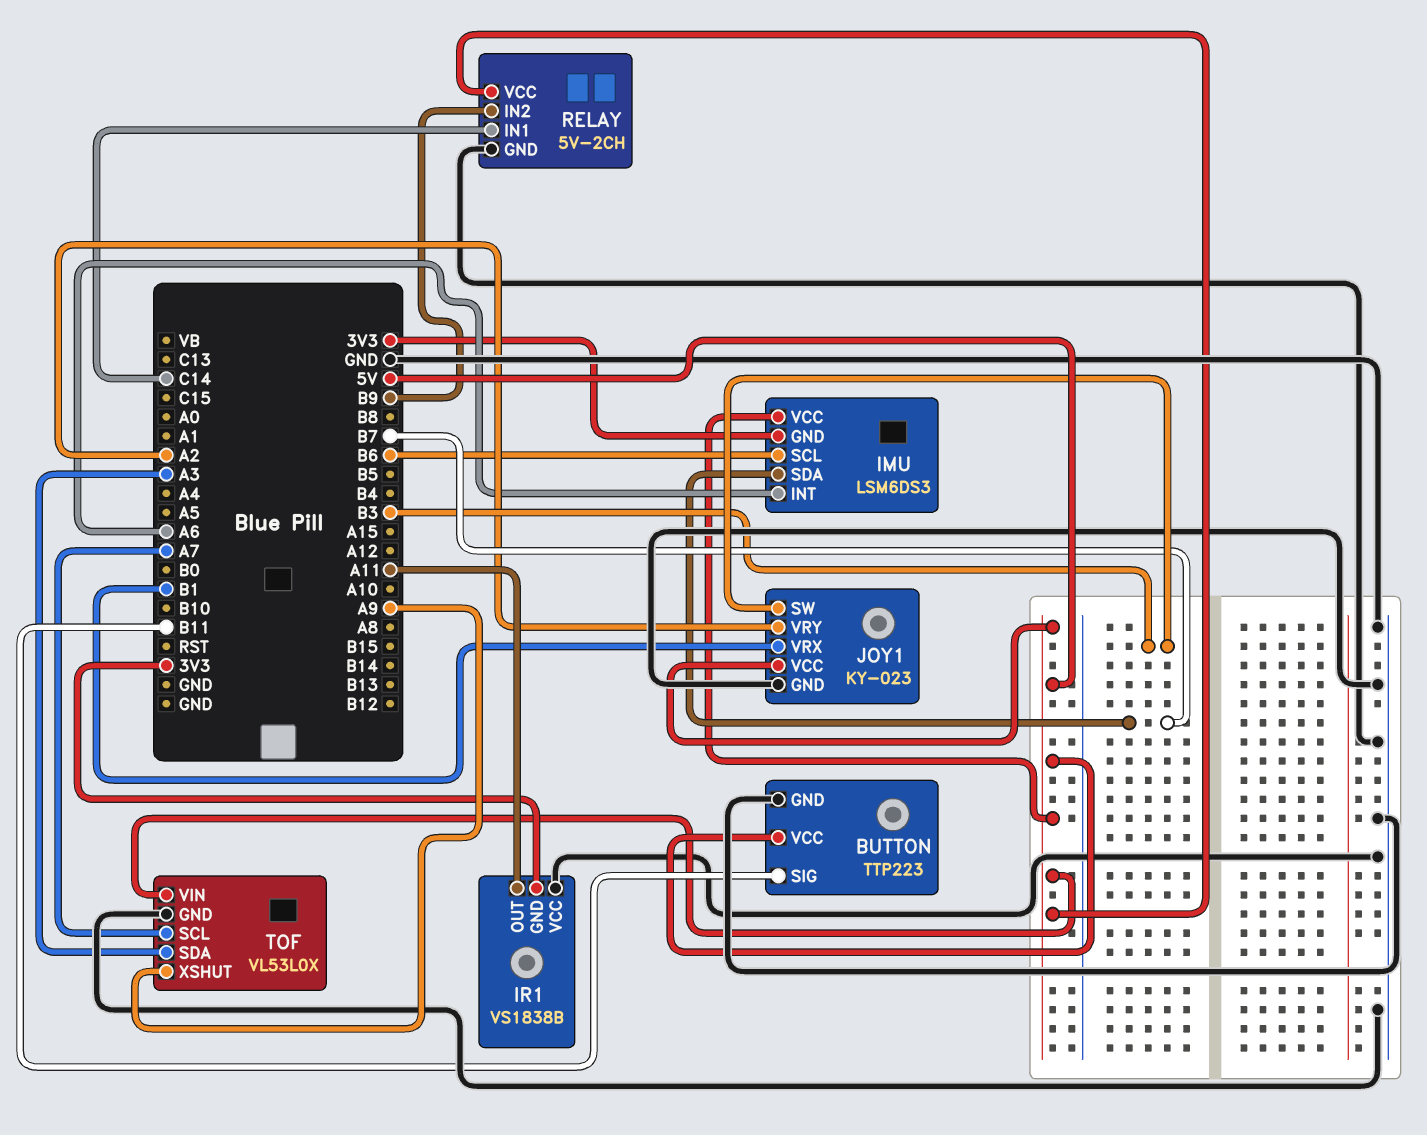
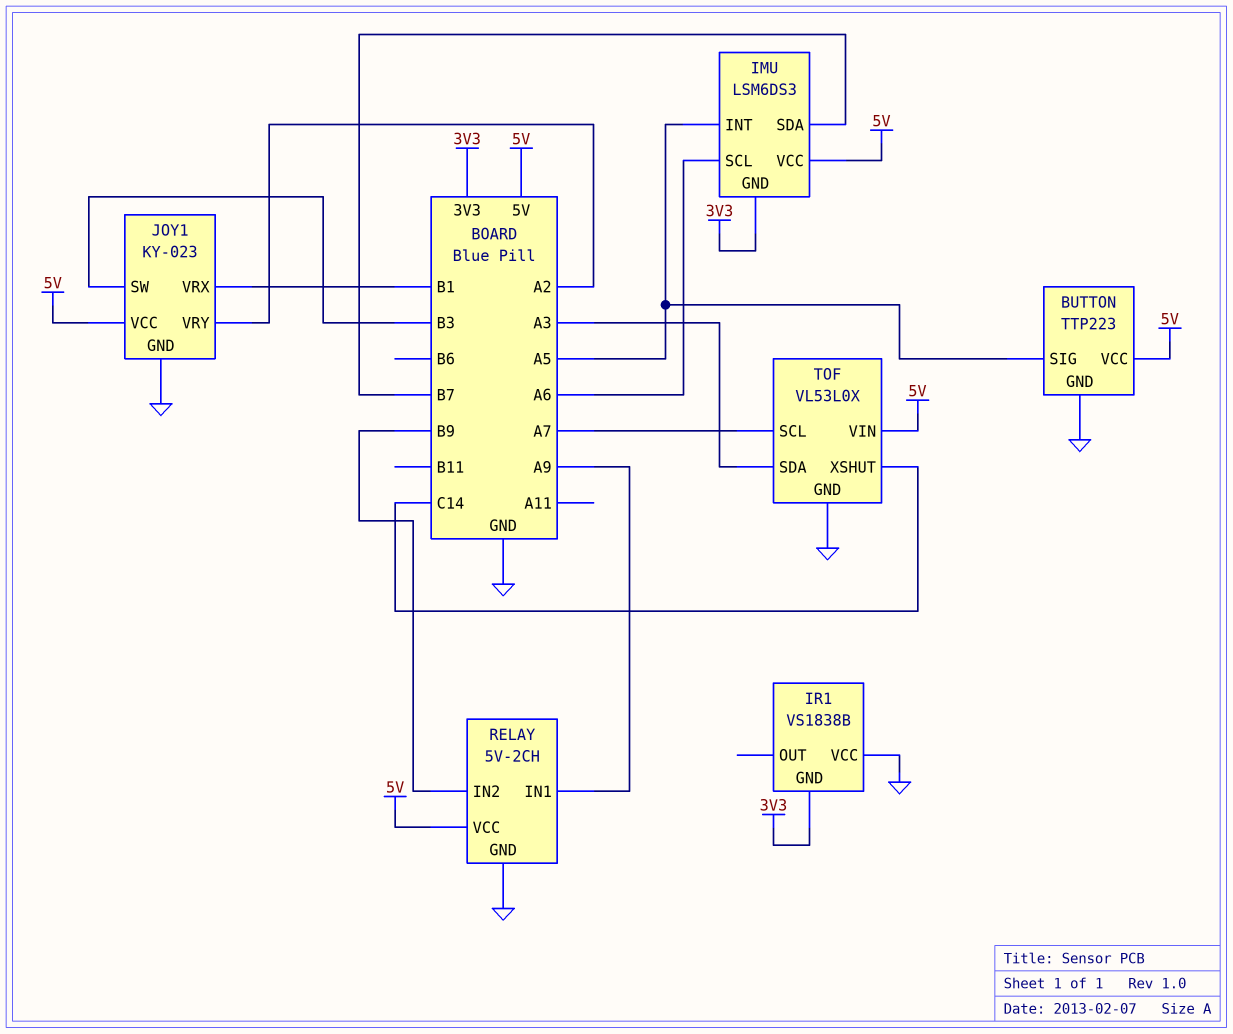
BUTTON pin SIG: B11 -> A5
IMU pin INT: A6 -> A5
IMU pin SCL: B6 -> A6
IR1 pin OUT: A11 -> none
RELAY pin IN1: C14 -> A9
TOF pin XSHUT: A9 -> C14

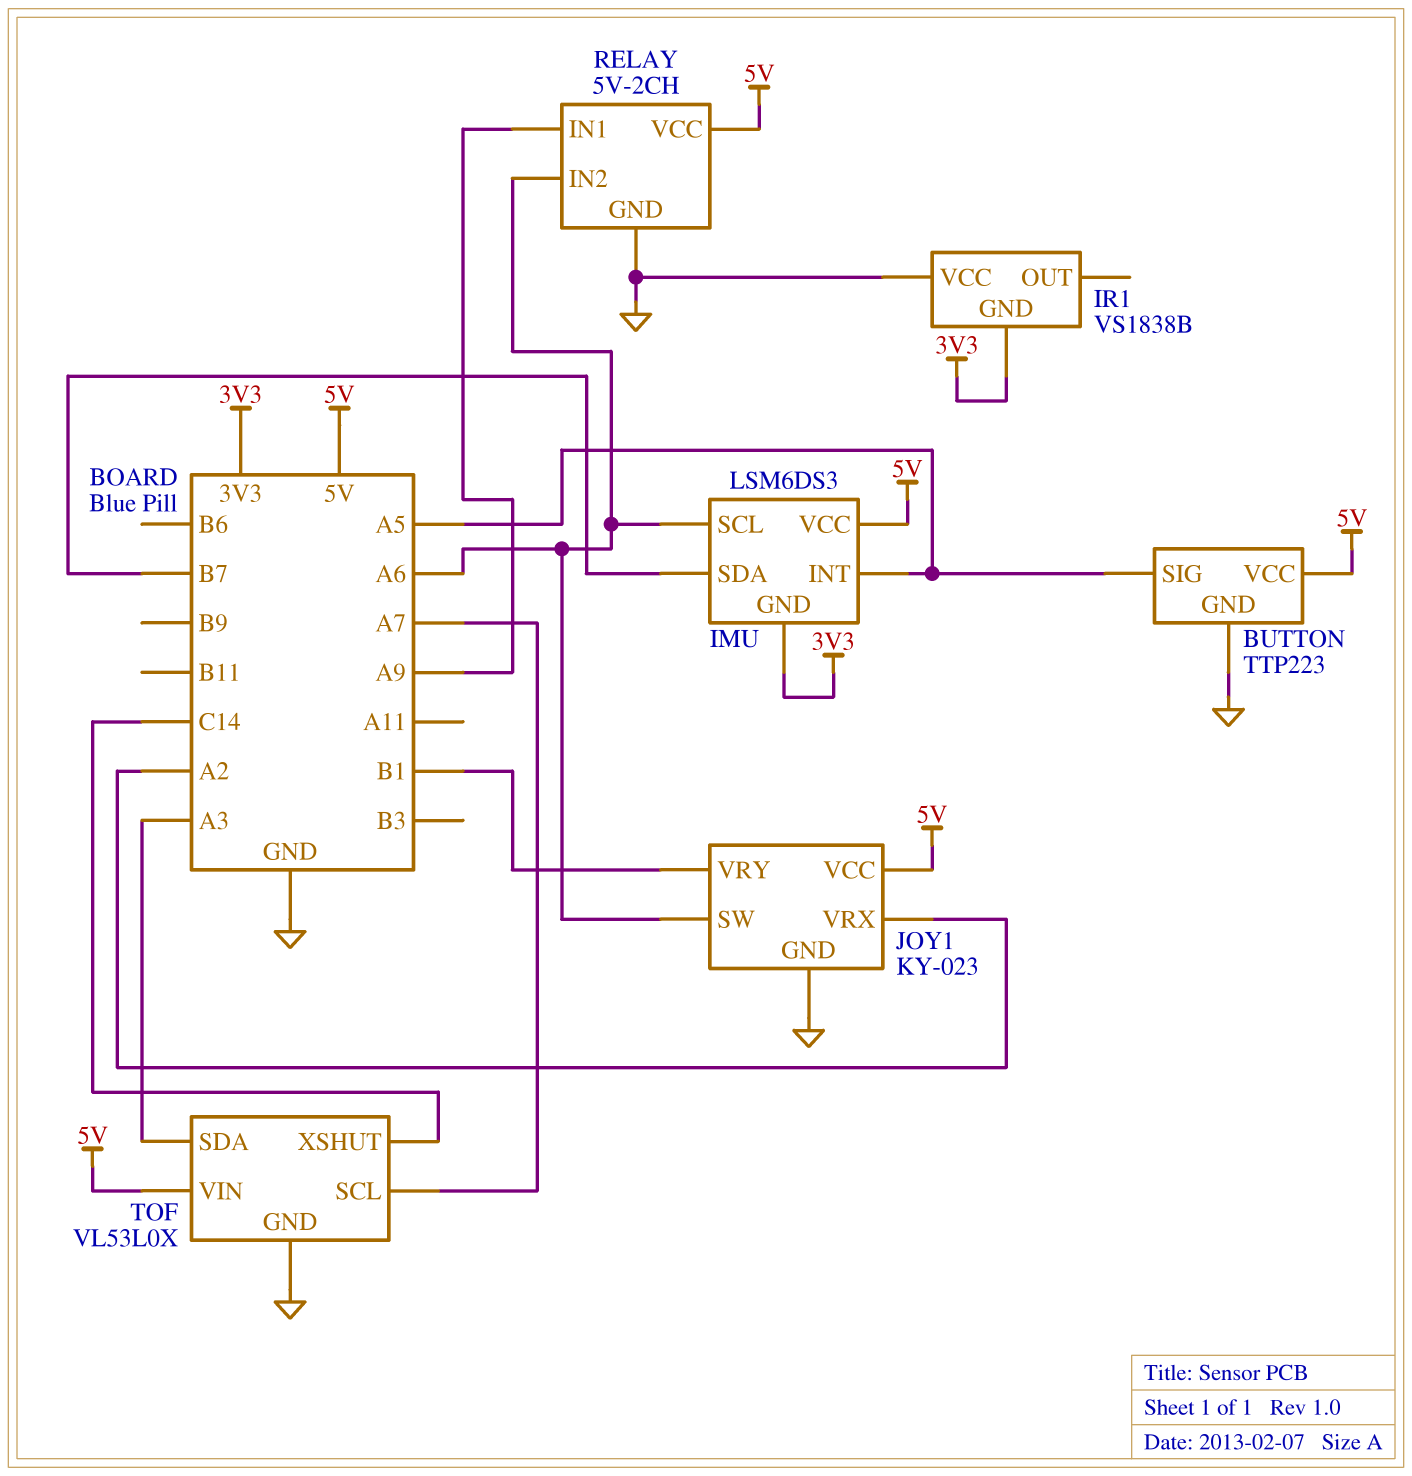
JOY1 pin SW: B3 -> A6
JOY1 pin VRX: B1 -> A2
JOY1 pin VRY: A2 -> B1
RELAY pin IN2: B9 -> A6

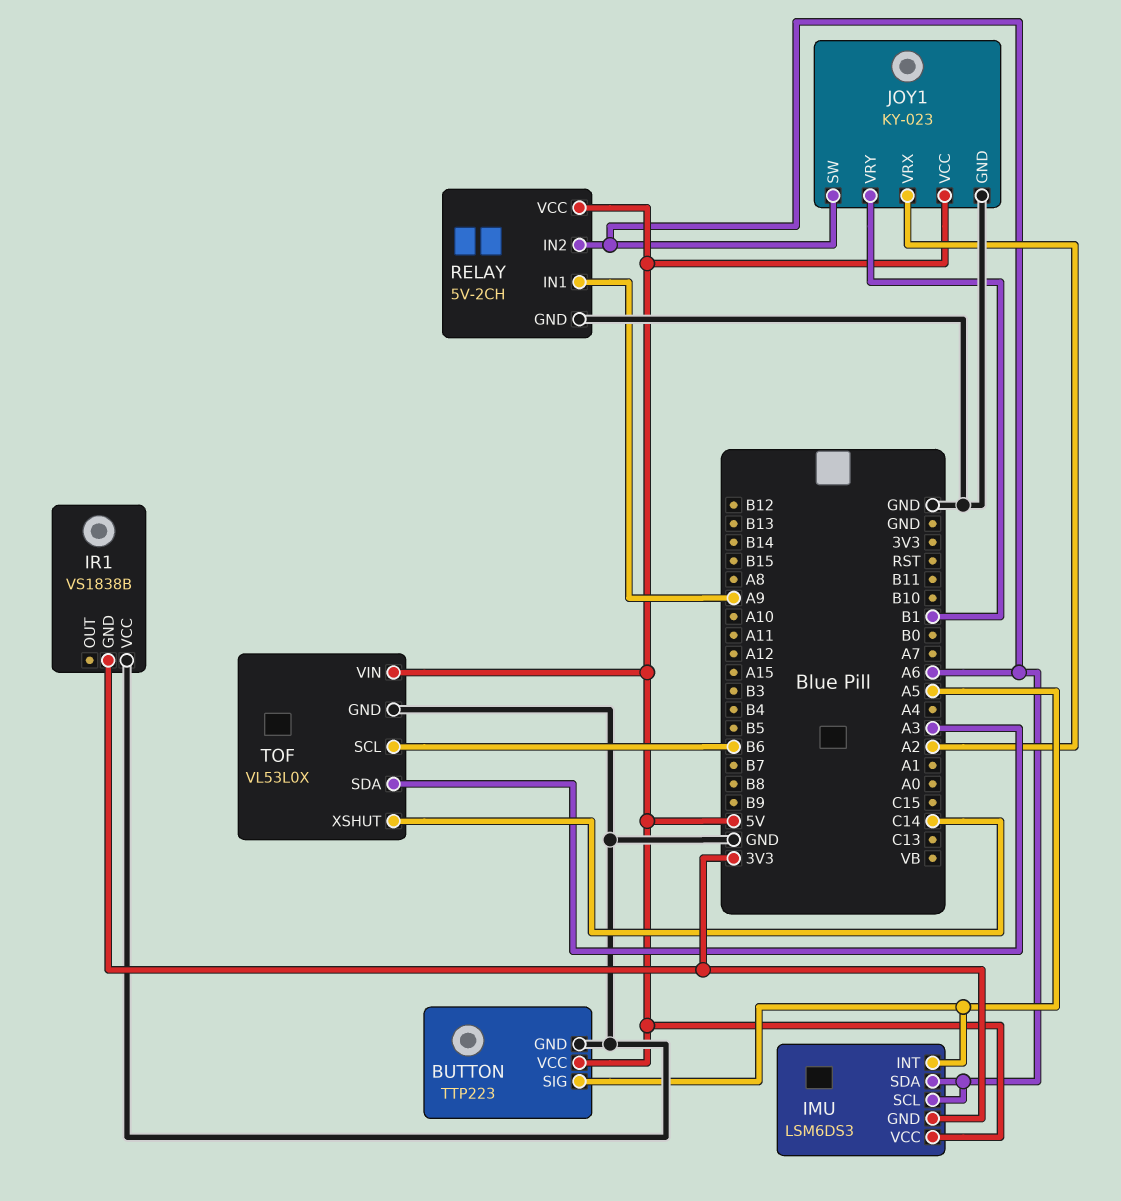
IMU pin SDA: B7 -> A6
TOF pin SCL: A7 -> B6

